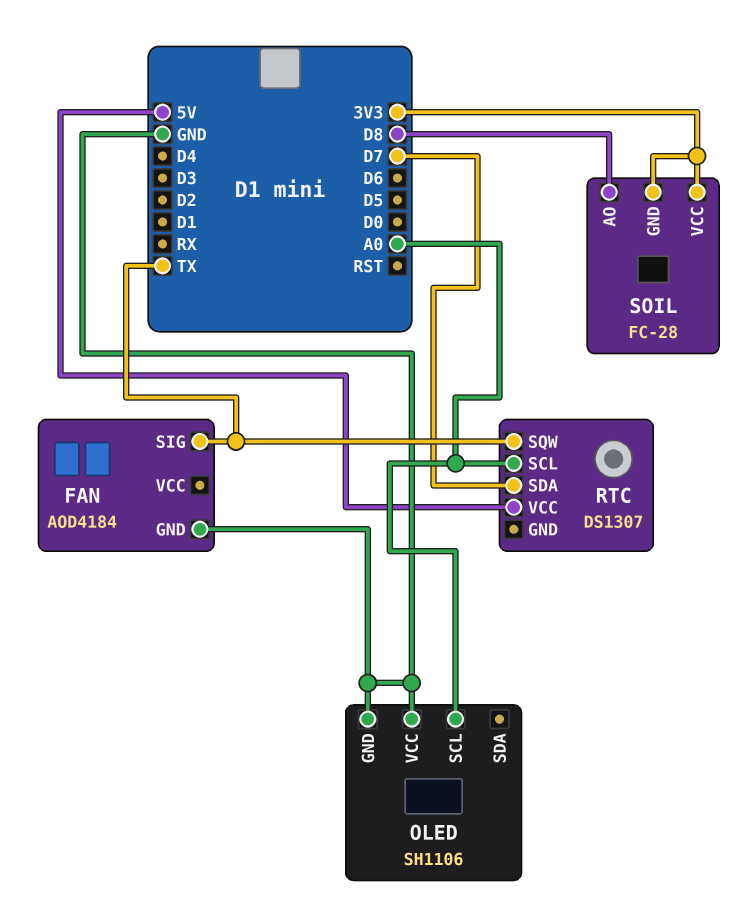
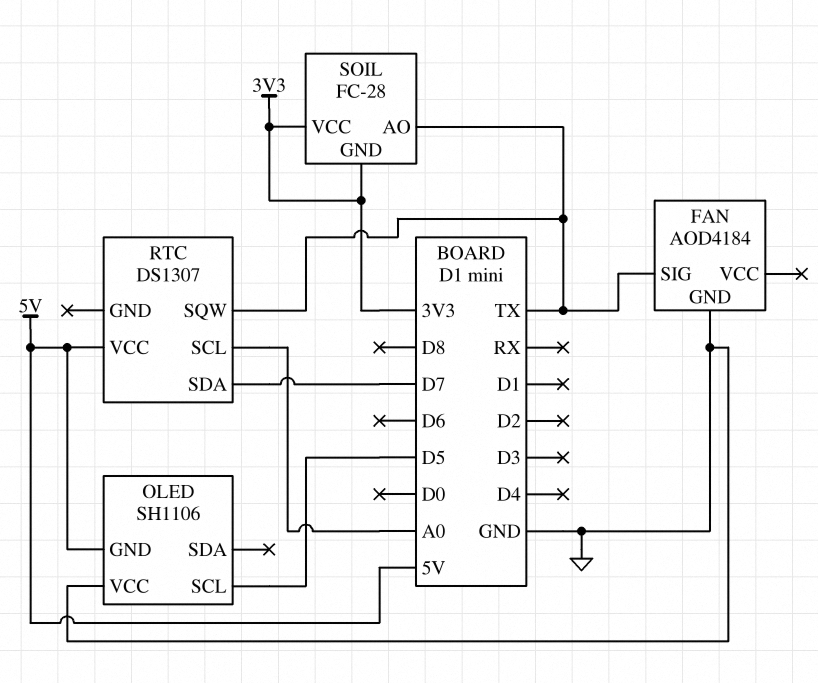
OLED pin GND: GND -> 5V
OLED pin SCL: A0 -> D5
SOIL pin AO: D8 -> TX

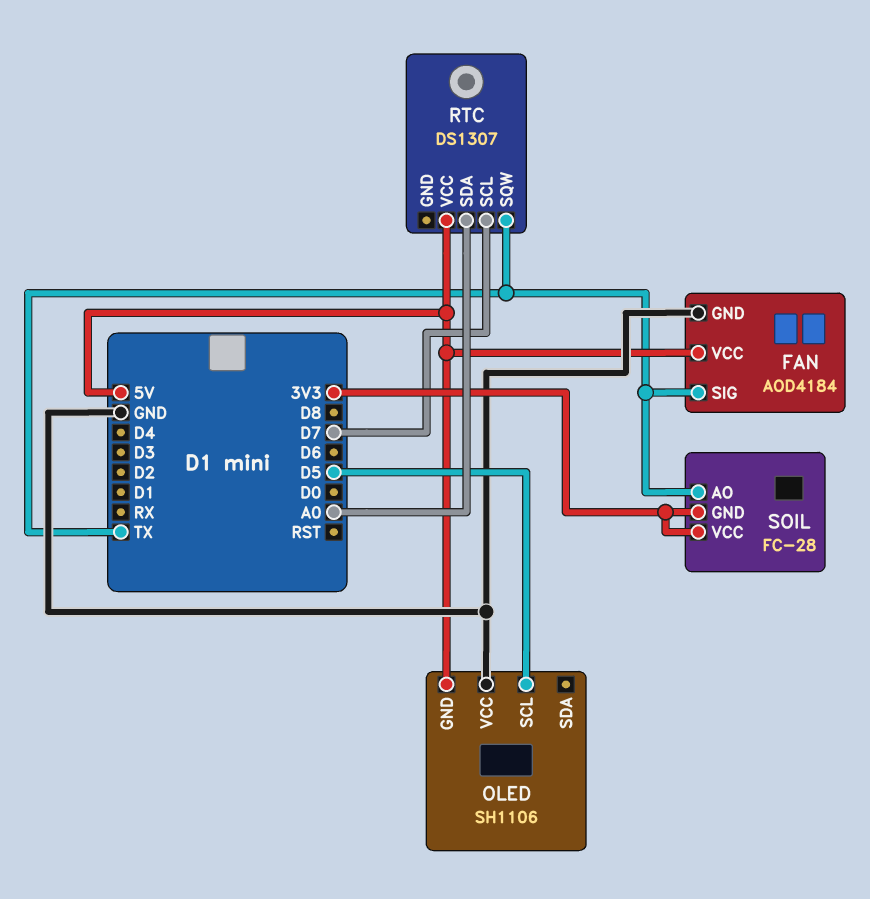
FAN pin VCC: none -> 5V
RTC pin SCL: A0 -> D7
RTC pin SDA: D7 -> A0

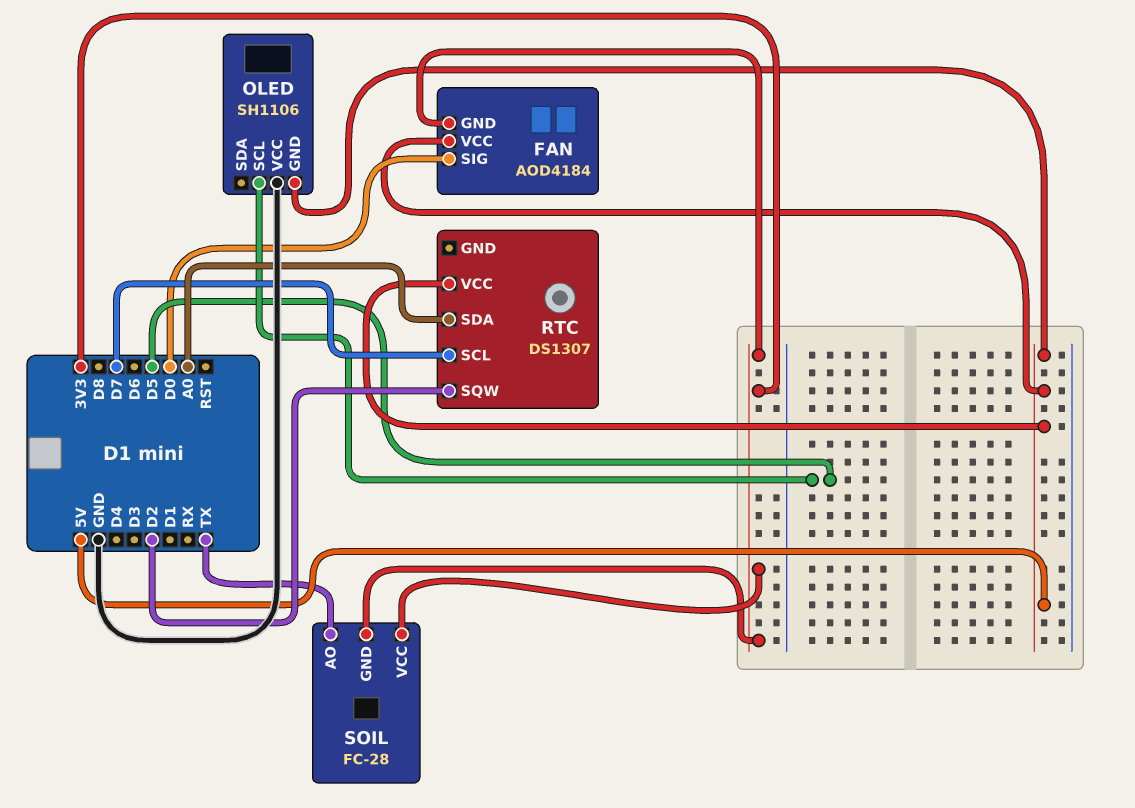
FAN pin GND: GND -> 3V3
FAN pin SIG: TX -> D0
RTC pin SQW: TX -> D2

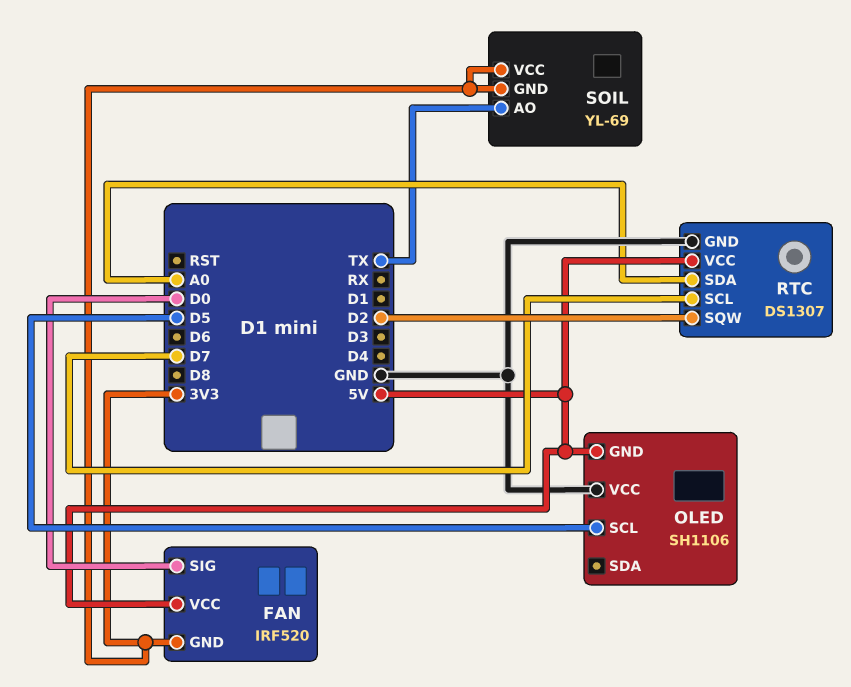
FAN: AOD4184 -> IRF520
RTC pin GND: none -> GND
SOIL: FC-28 -> YL-69

